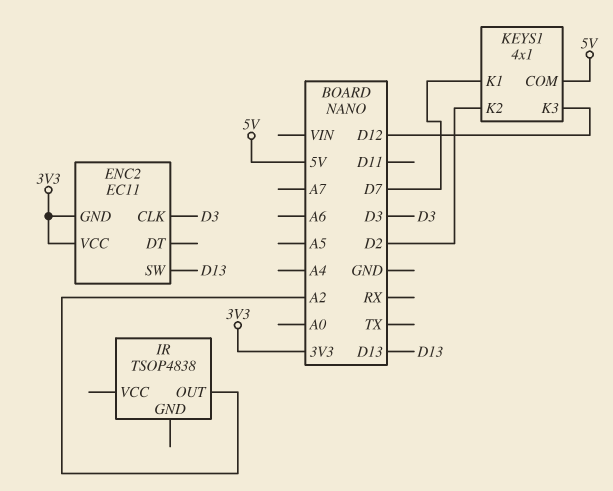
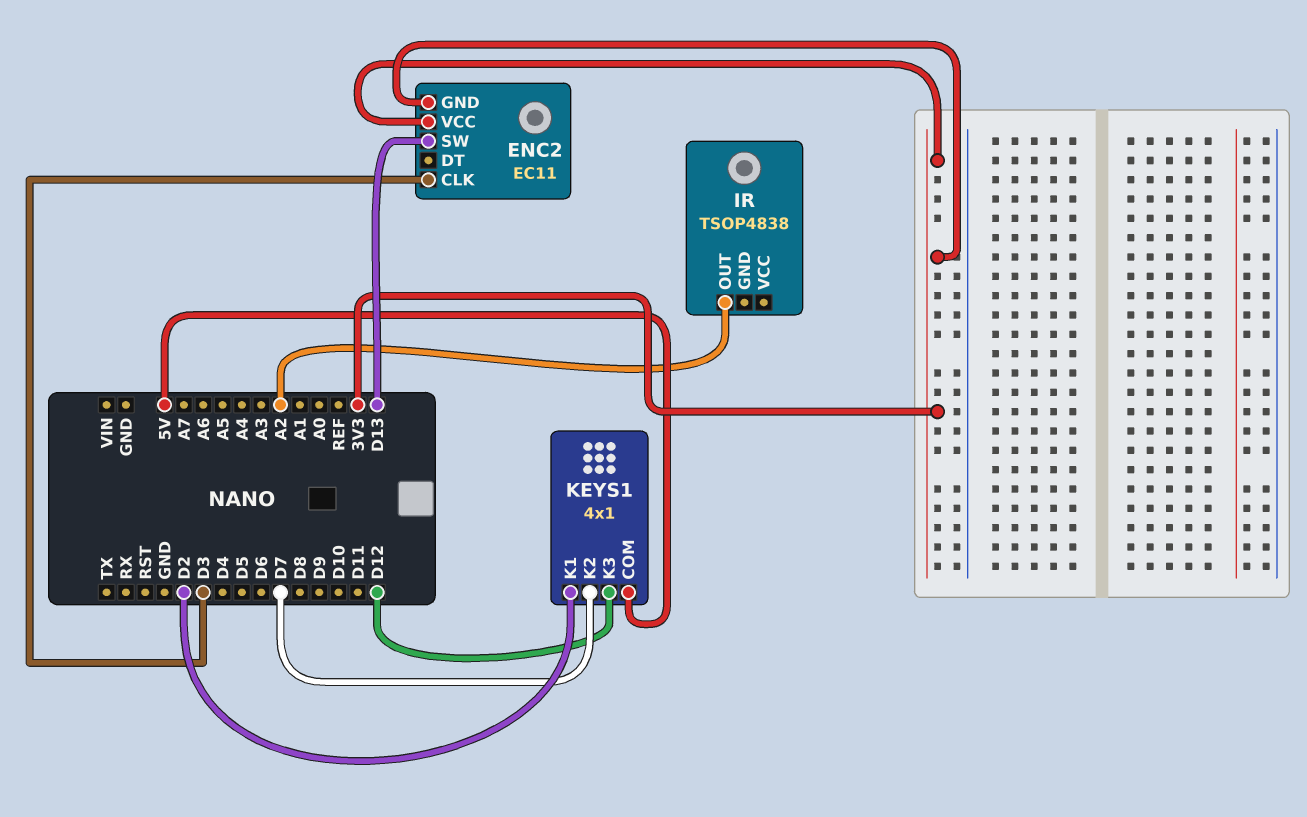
KEYS1 pin K1: D7 -> D2
KEYS1 pin K2: D2 -> D7

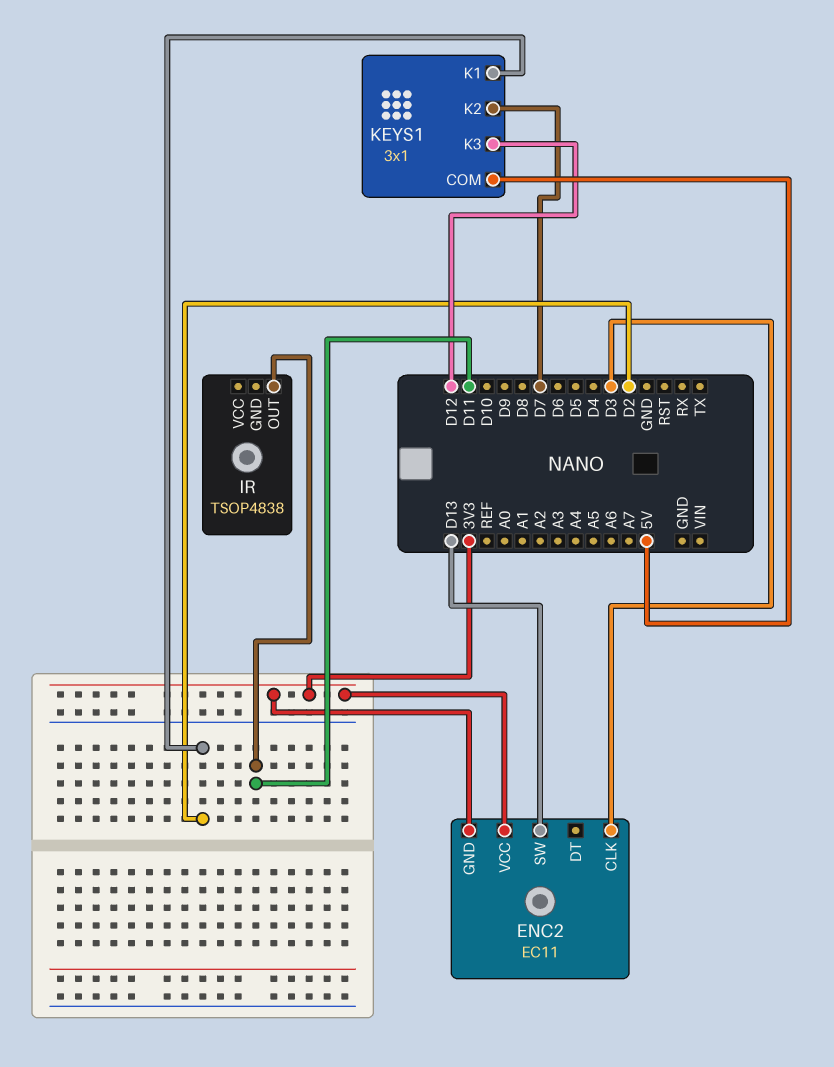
IR pin OUT: A2 -> D11
KEYS1: 4x1 -> 3x1

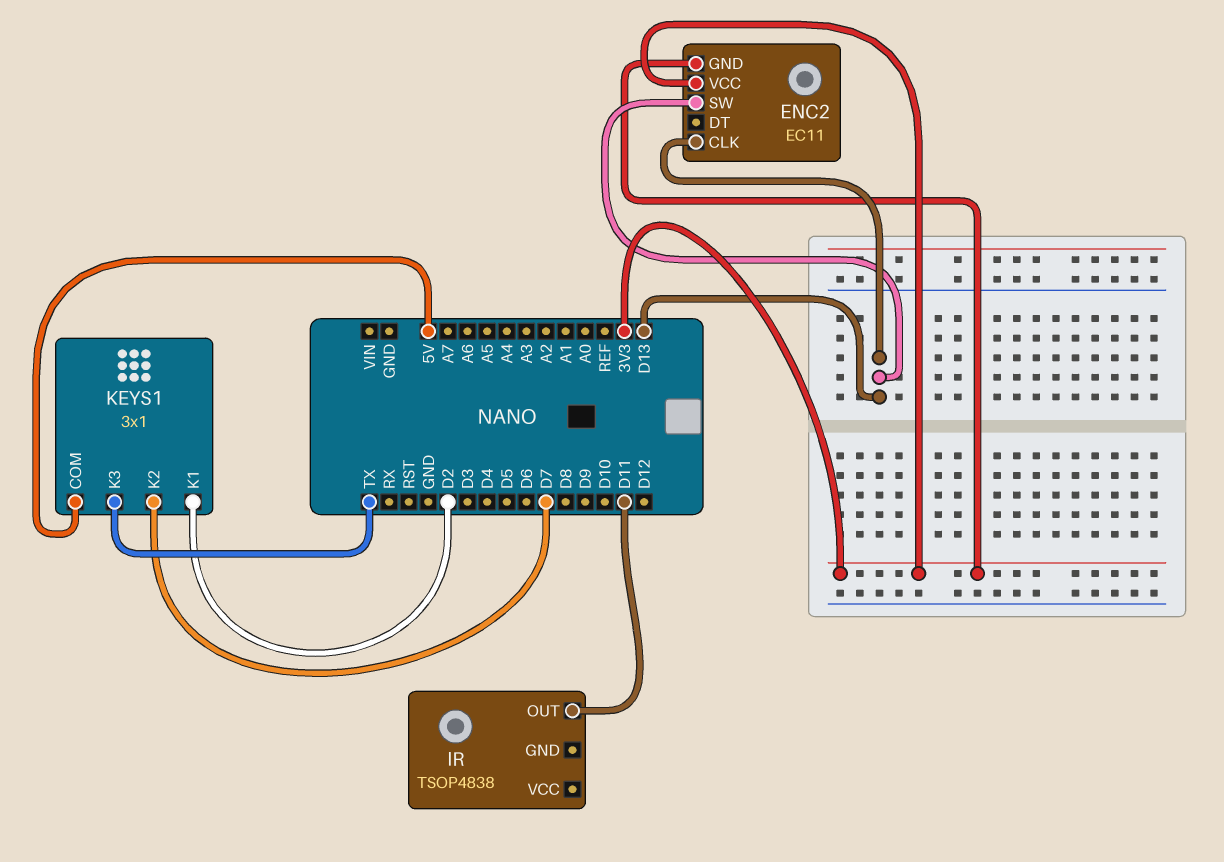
ENC2 pin CLK: D3 -> D13
KEYS1 pin K3: D12 -> TX

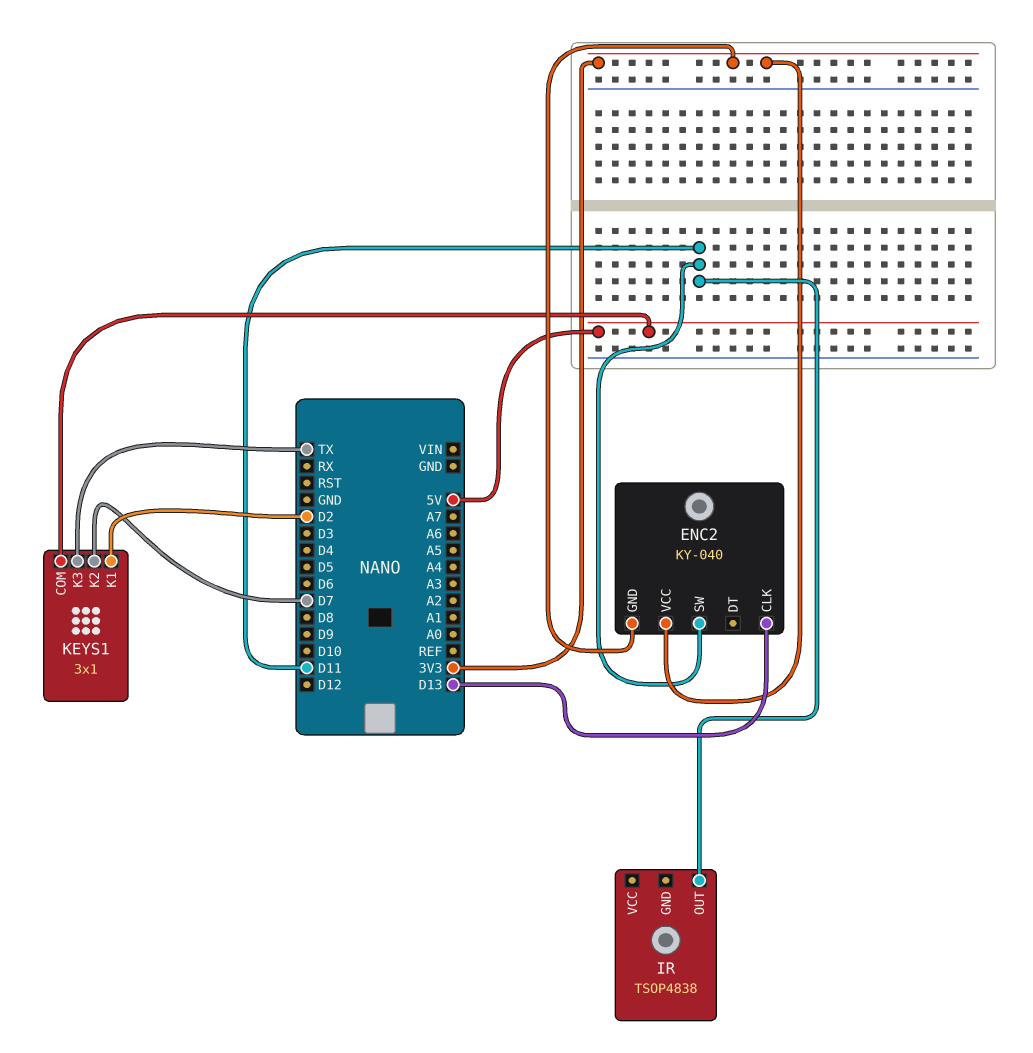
ENC2: EC11 -> KY-040
ENC2 pin SW: D13 -> D11

